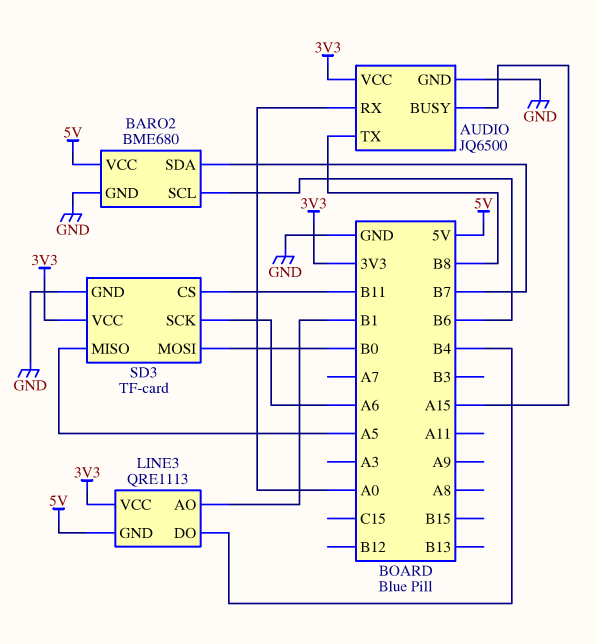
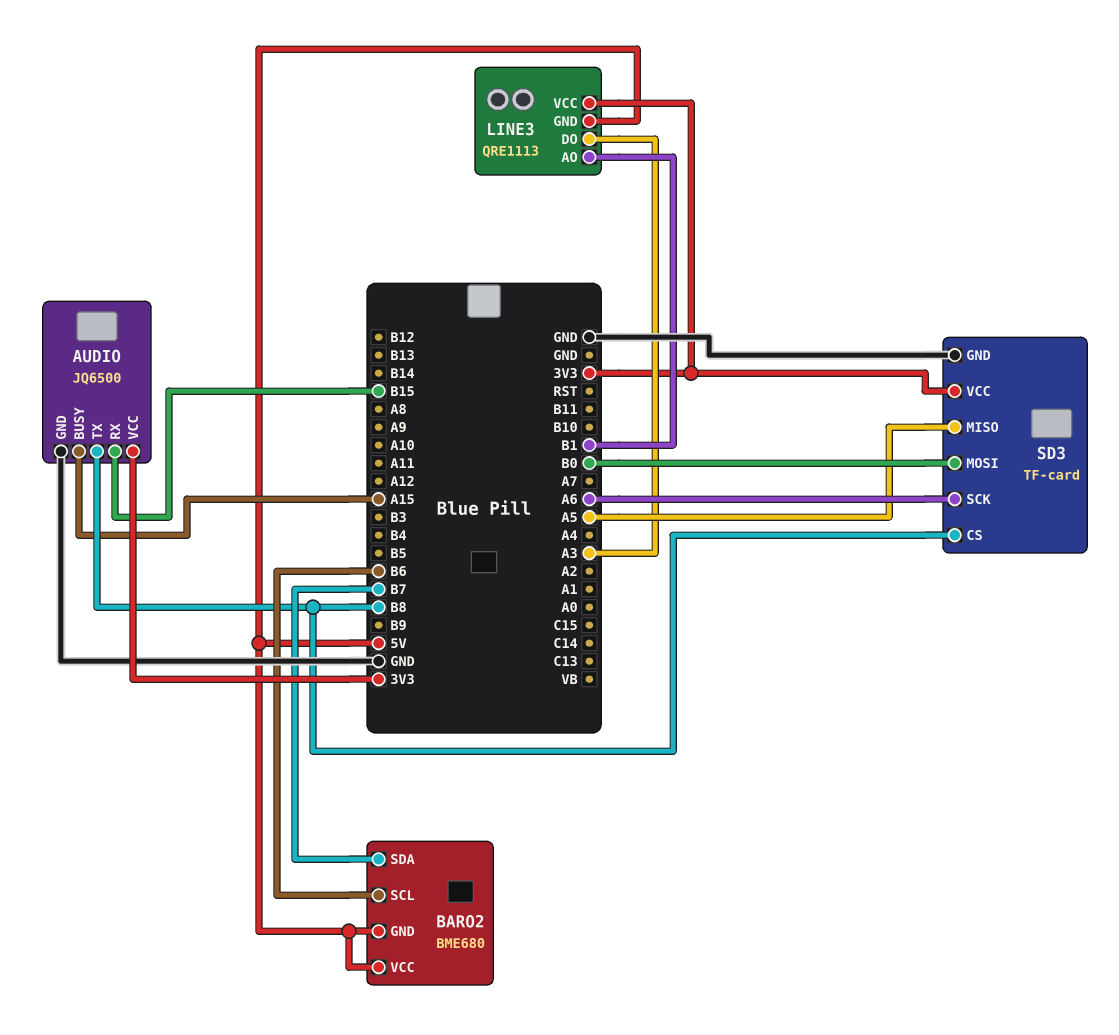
AUDIO pin RX: A0 -> B15
BARO2 pin GND: GND -> 5V
LINE3 pin DO: B4 -> A3
SD3 pin CS: B11 -> B8

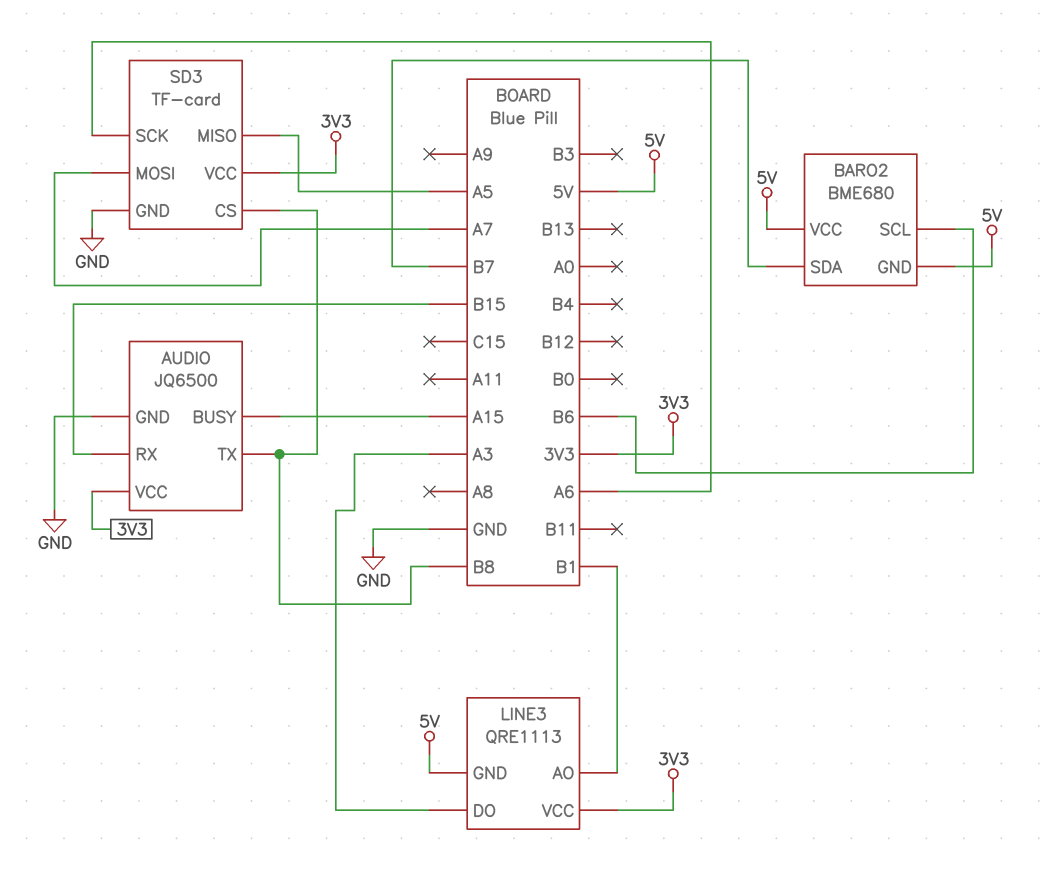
SD3 pin MOSI: B0 -> A7

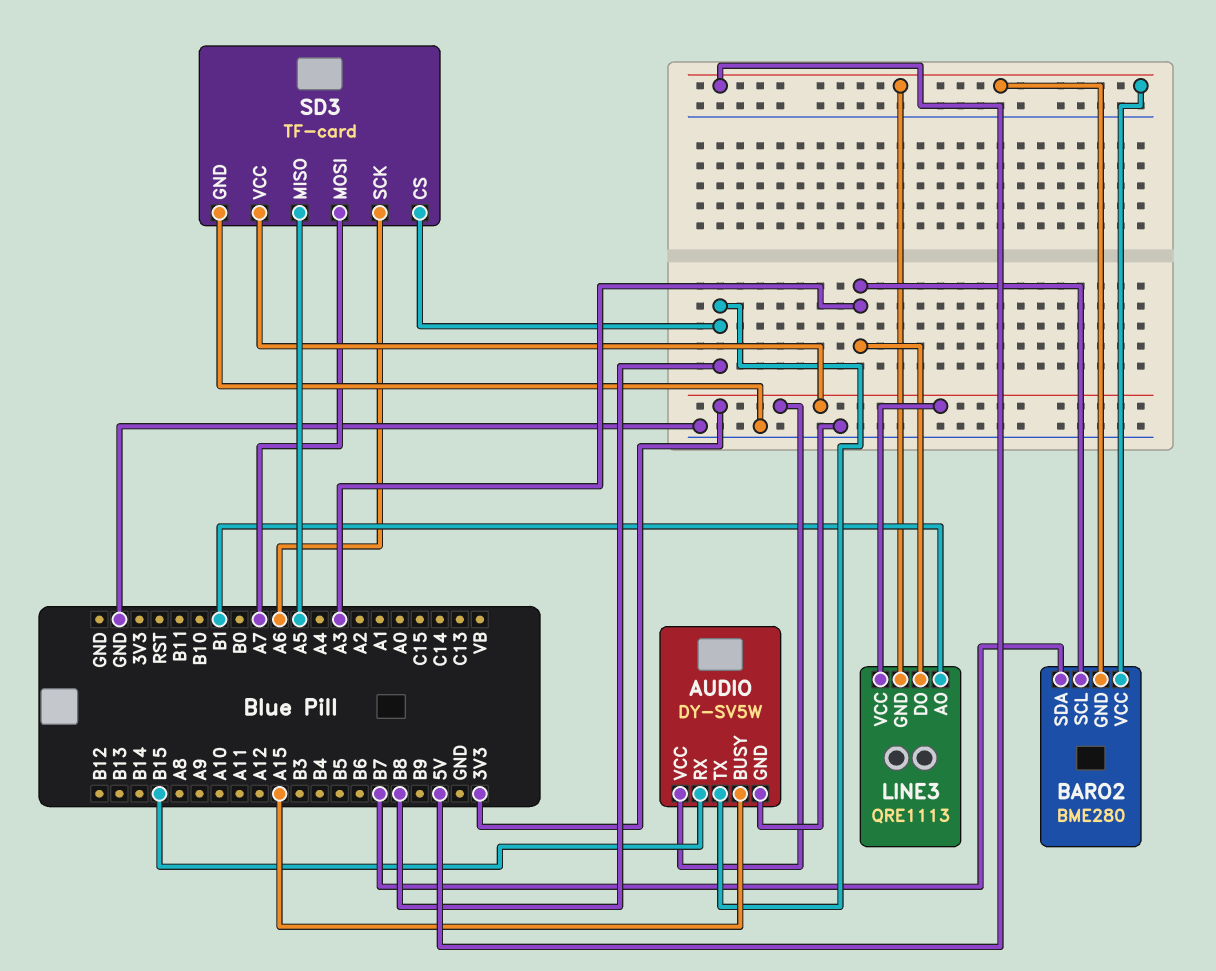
AUDIO: JQ6500 -> DY-SV5W
BARO2: BME680 -> BME280
BARO2 pin SCL: B6 -> A3

